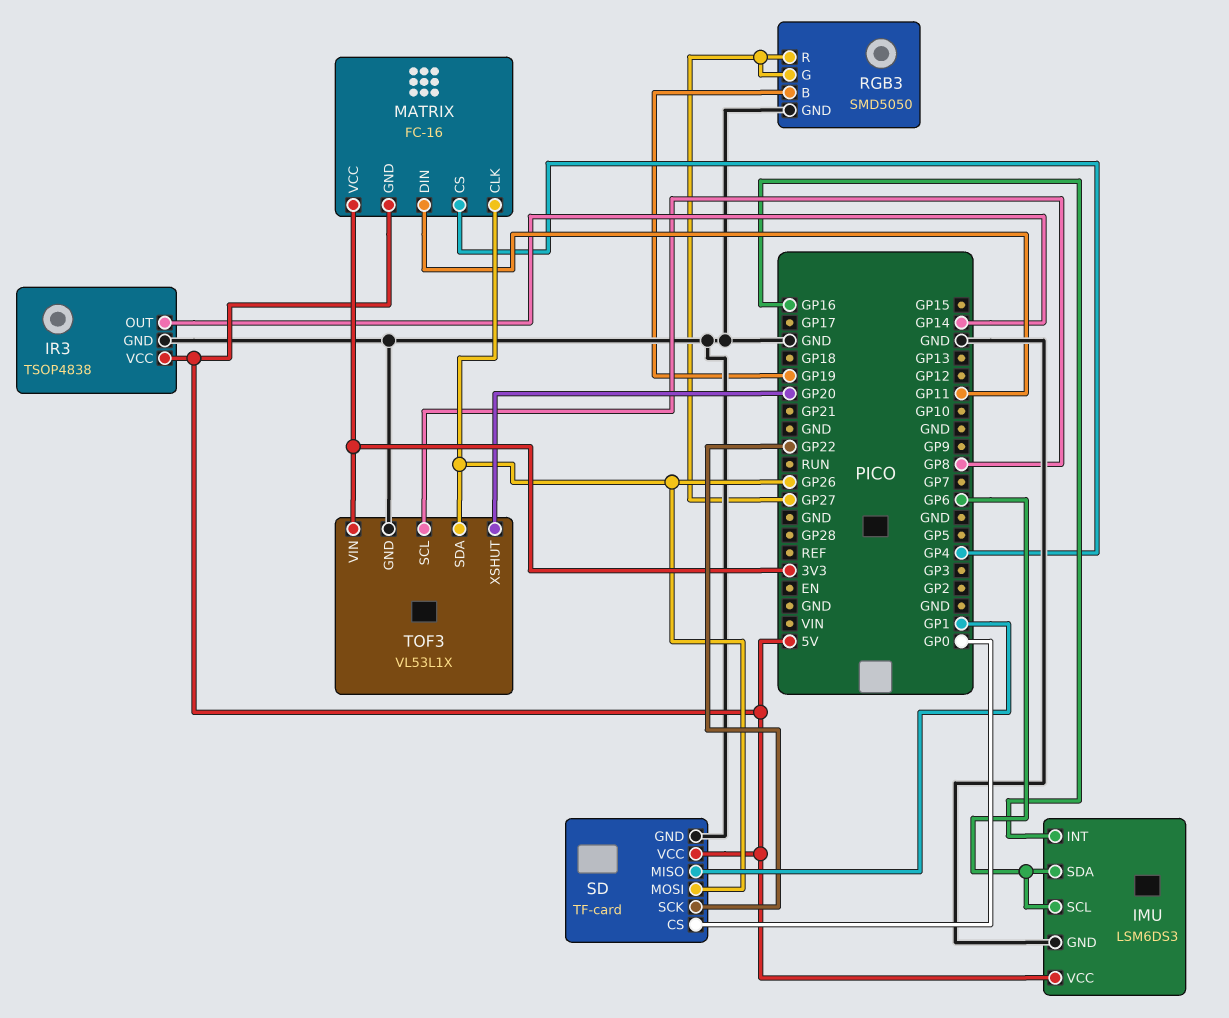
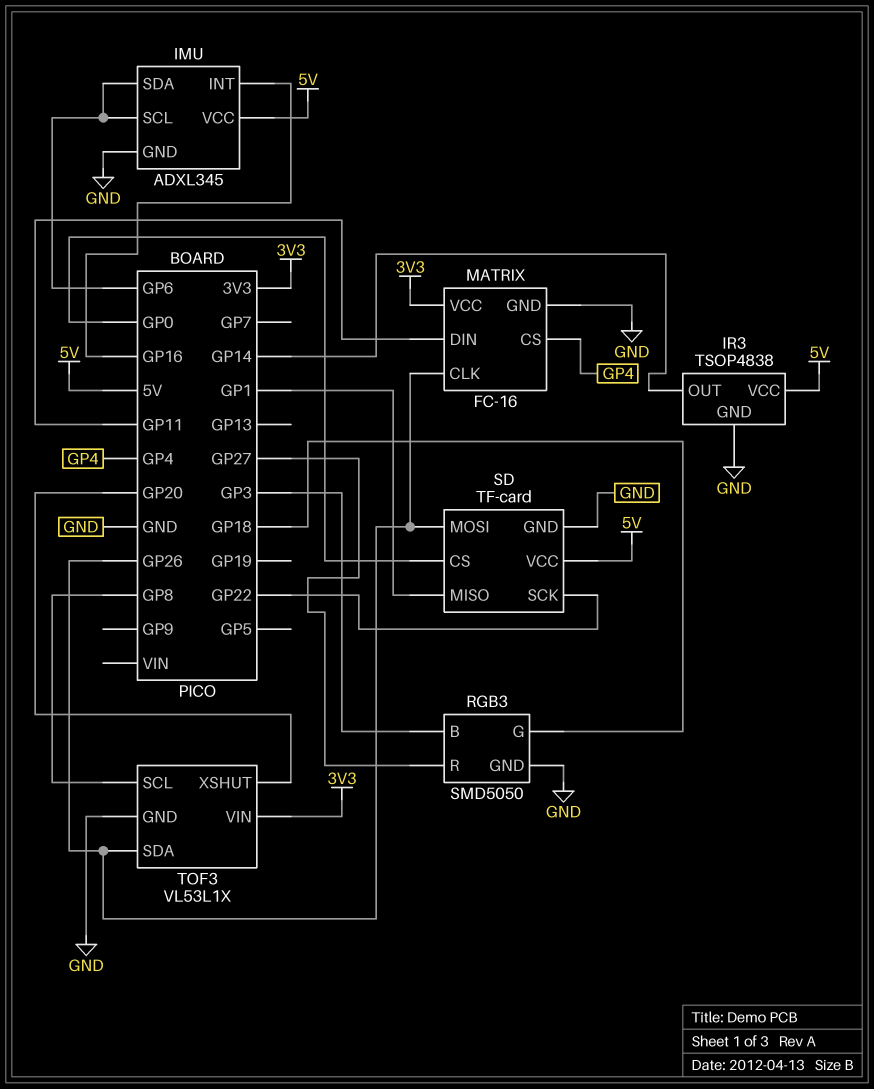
IMU: LSM6DS3 -> ADXL345
MATRIX pin GND: 5V -> GND
RGB3 pin B: GP19 -> GP3
RGB3 pin G: GP27 -> GP18

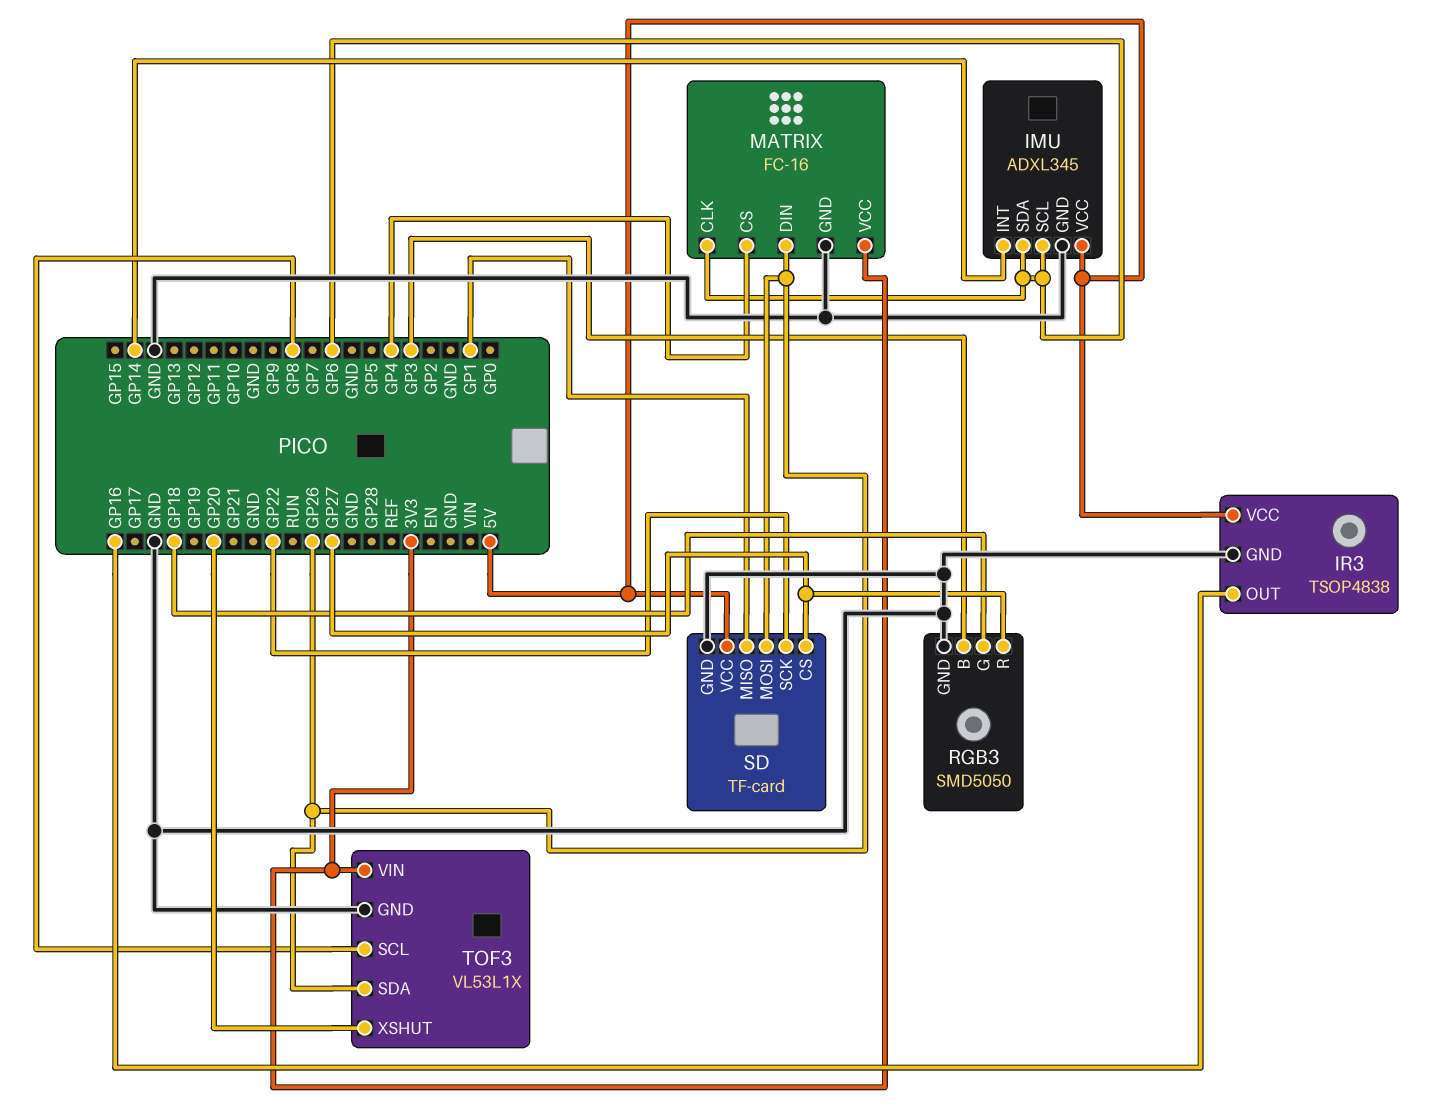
IMU pin INT: GP16 -> GP14
IR3 pin OUT: GP14 -> GP16
MATRIX pin CLK: GP26 -> GP6
MATRIX pin DIN: GP11 -> GP26
SD pin CS: GP0 -> GP27

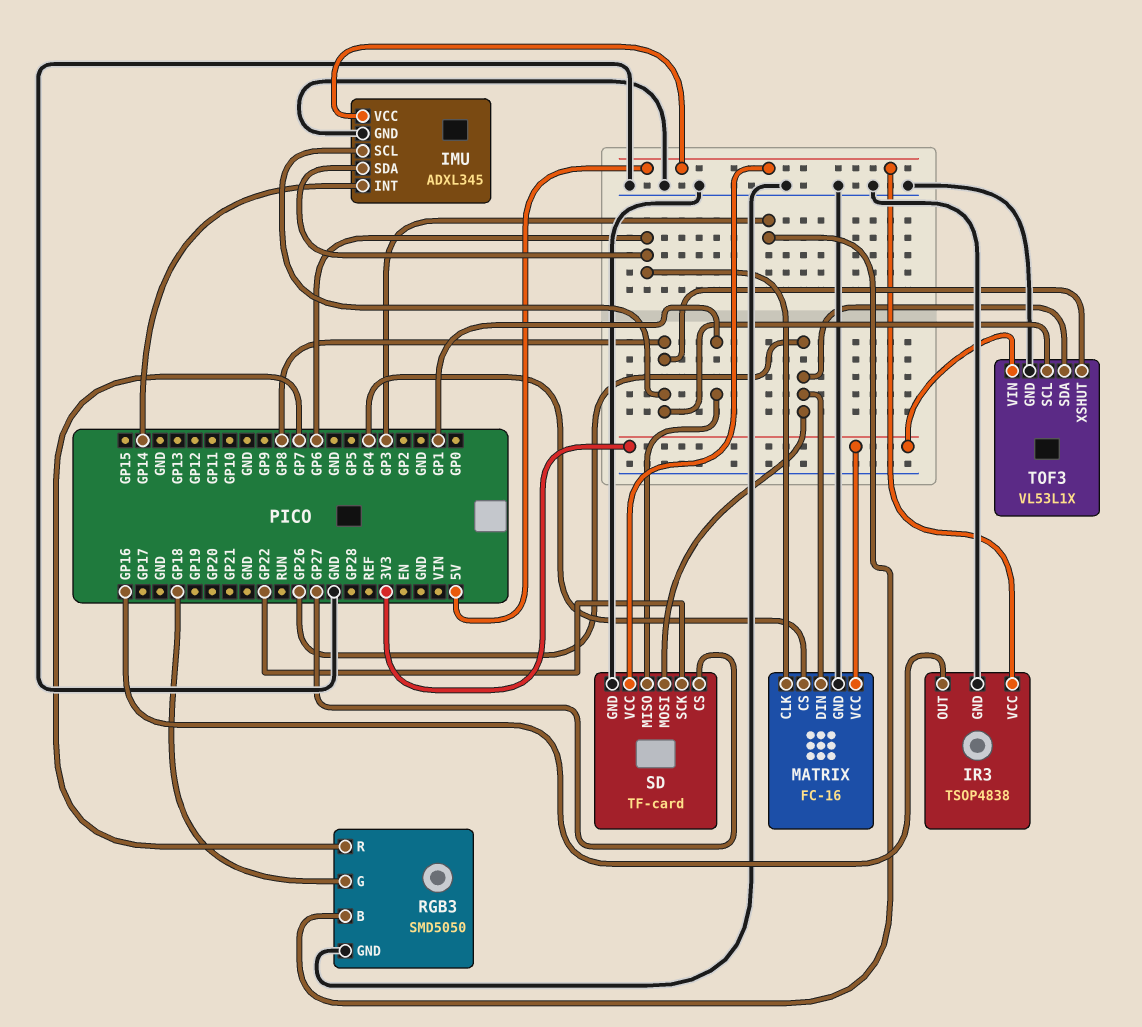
IMU pin SCL: GP6 -> GP8
RGB3 pin R: GP27 -> GP7
TOF3 pin XSHUT: GP20 -> GP8

